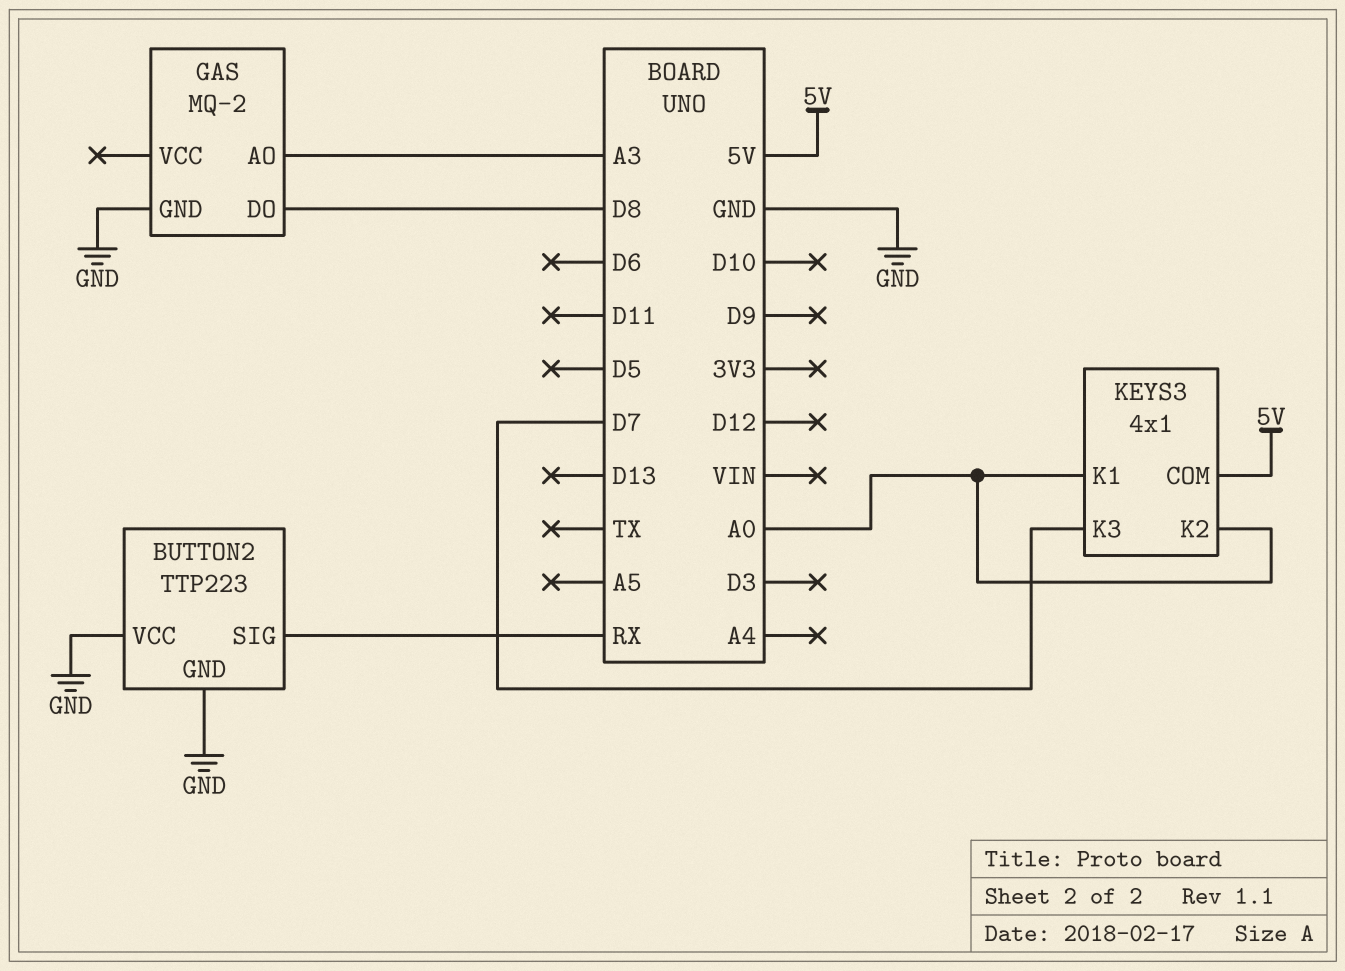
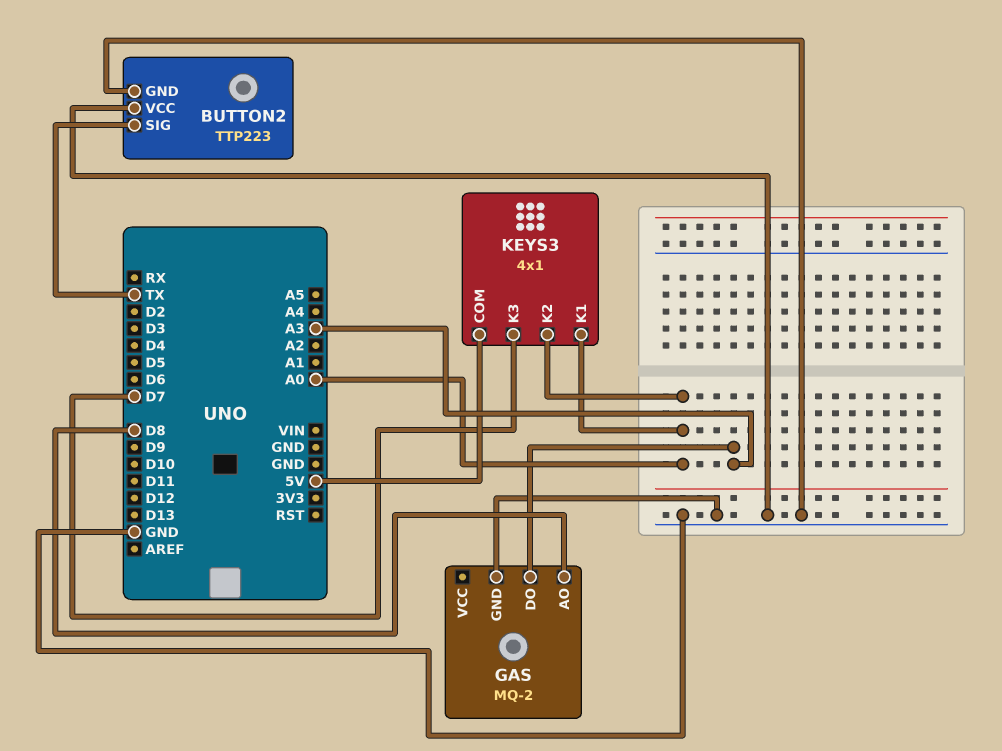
BUTTON2 pin SIG: RX -> TX
GAS pin AO: A3 -> D8
GAS pin DO: D8 -> A3

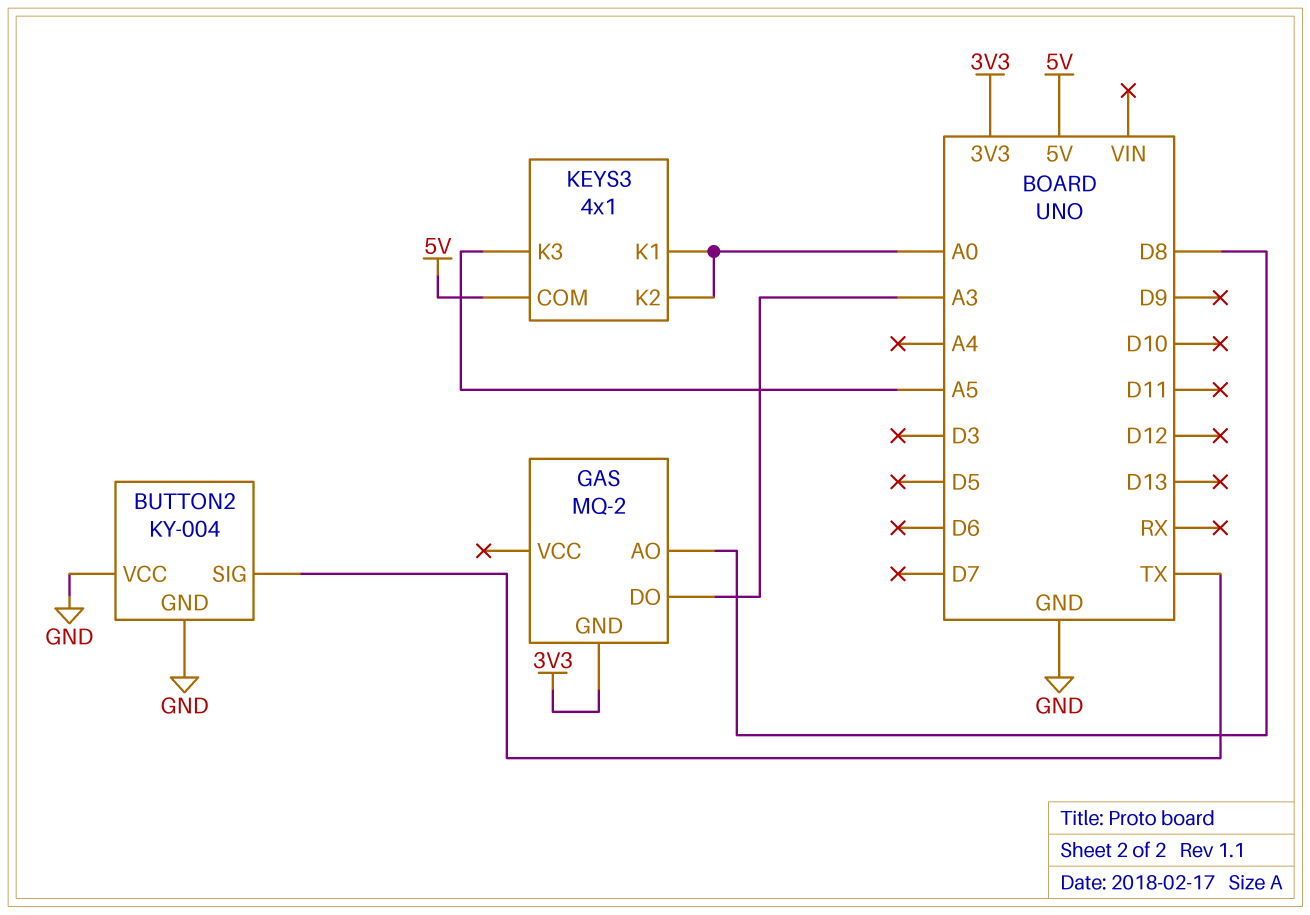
BUTTON2: TTP223 -> KY-004
GAS pin GND: GND -> 3V3
KEYS3 pin K3: D7 -> A5

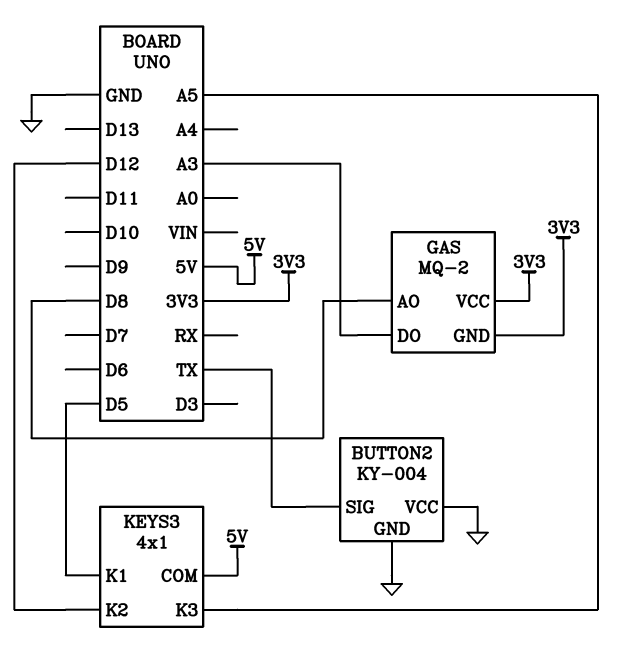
GAS pin VCC: none -> 3V3
KEYS3 pin K1: A0 -> D5
KEYS3 pin K2: A0 -> D12

